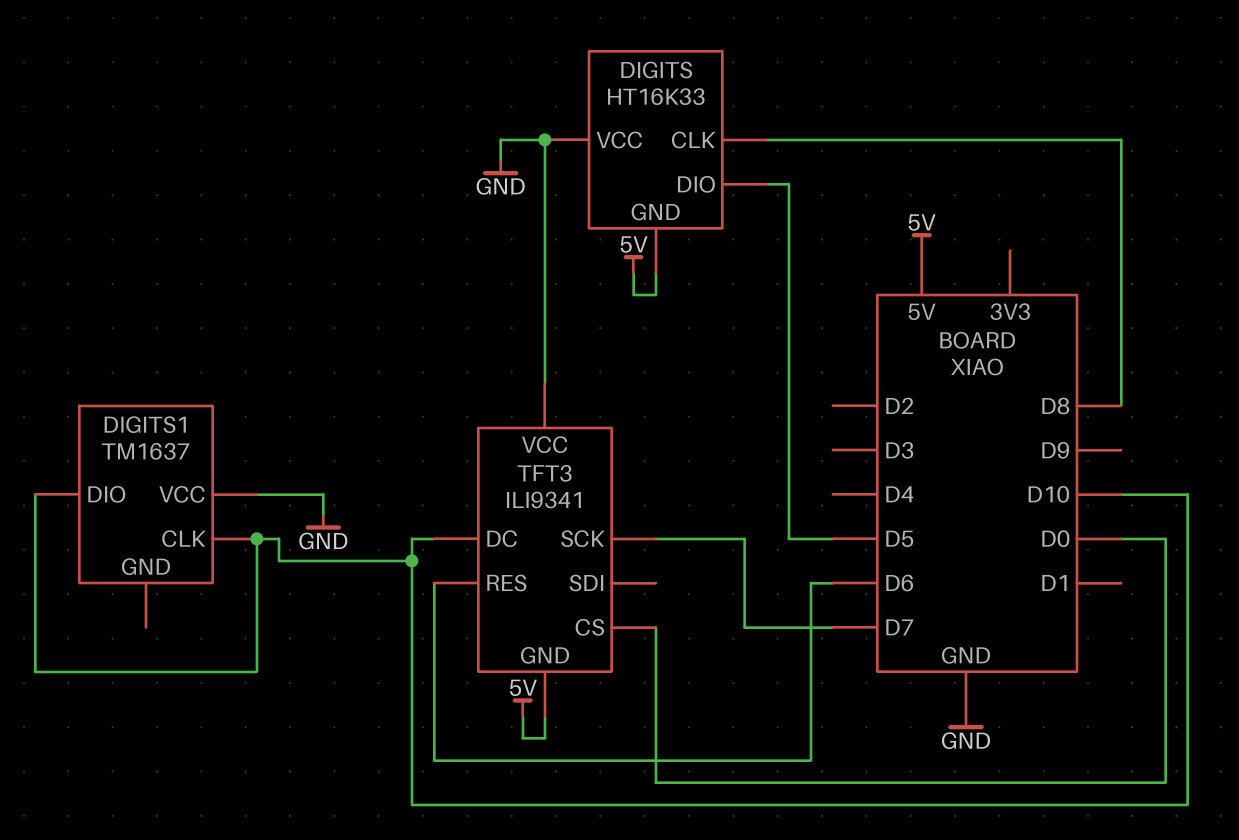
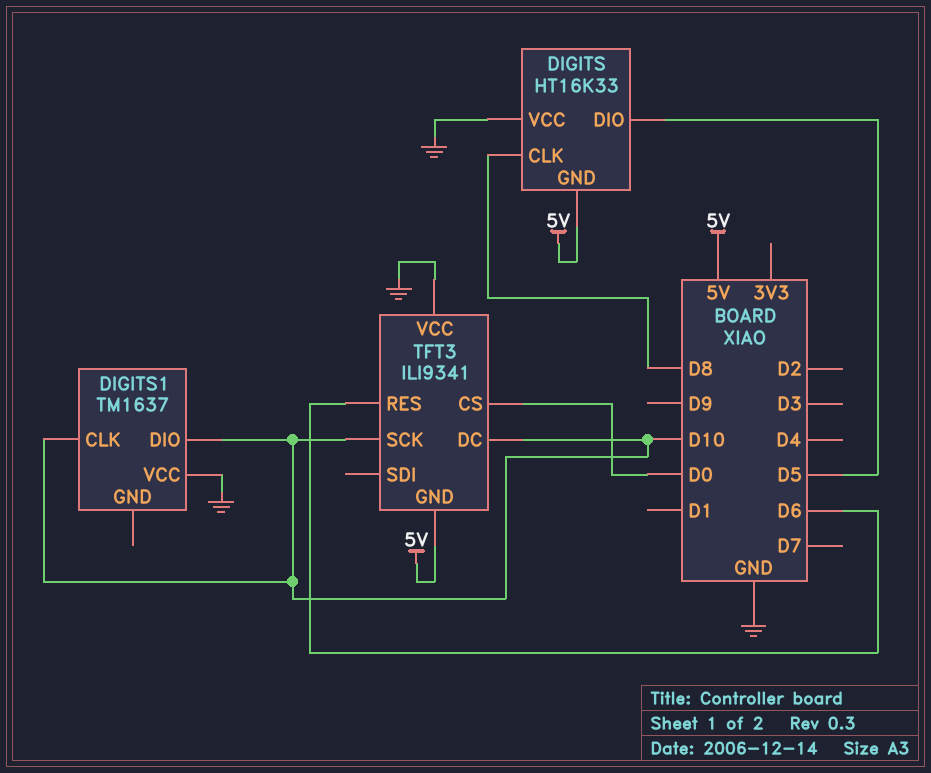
TFT3 pin SCK: D7 -> D10

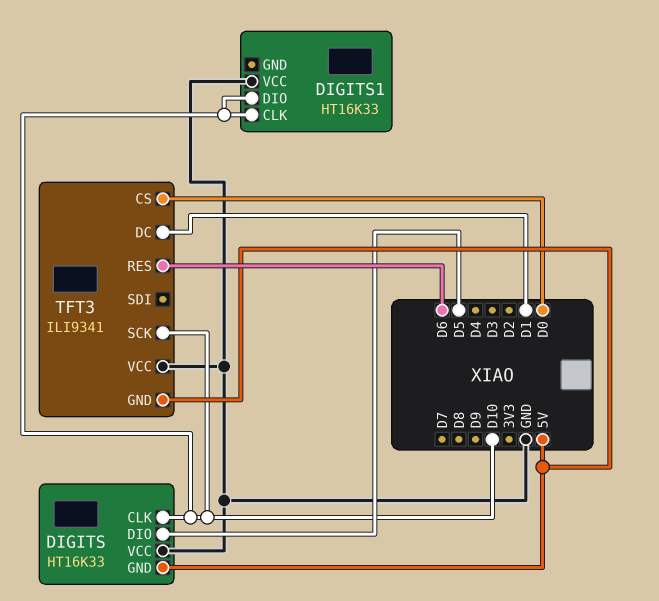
DIGITS pin CLK: D8 -> D10
DIGITS1: TM1637 -> HT16K33
TFT3 pin DC: D10 -> D1

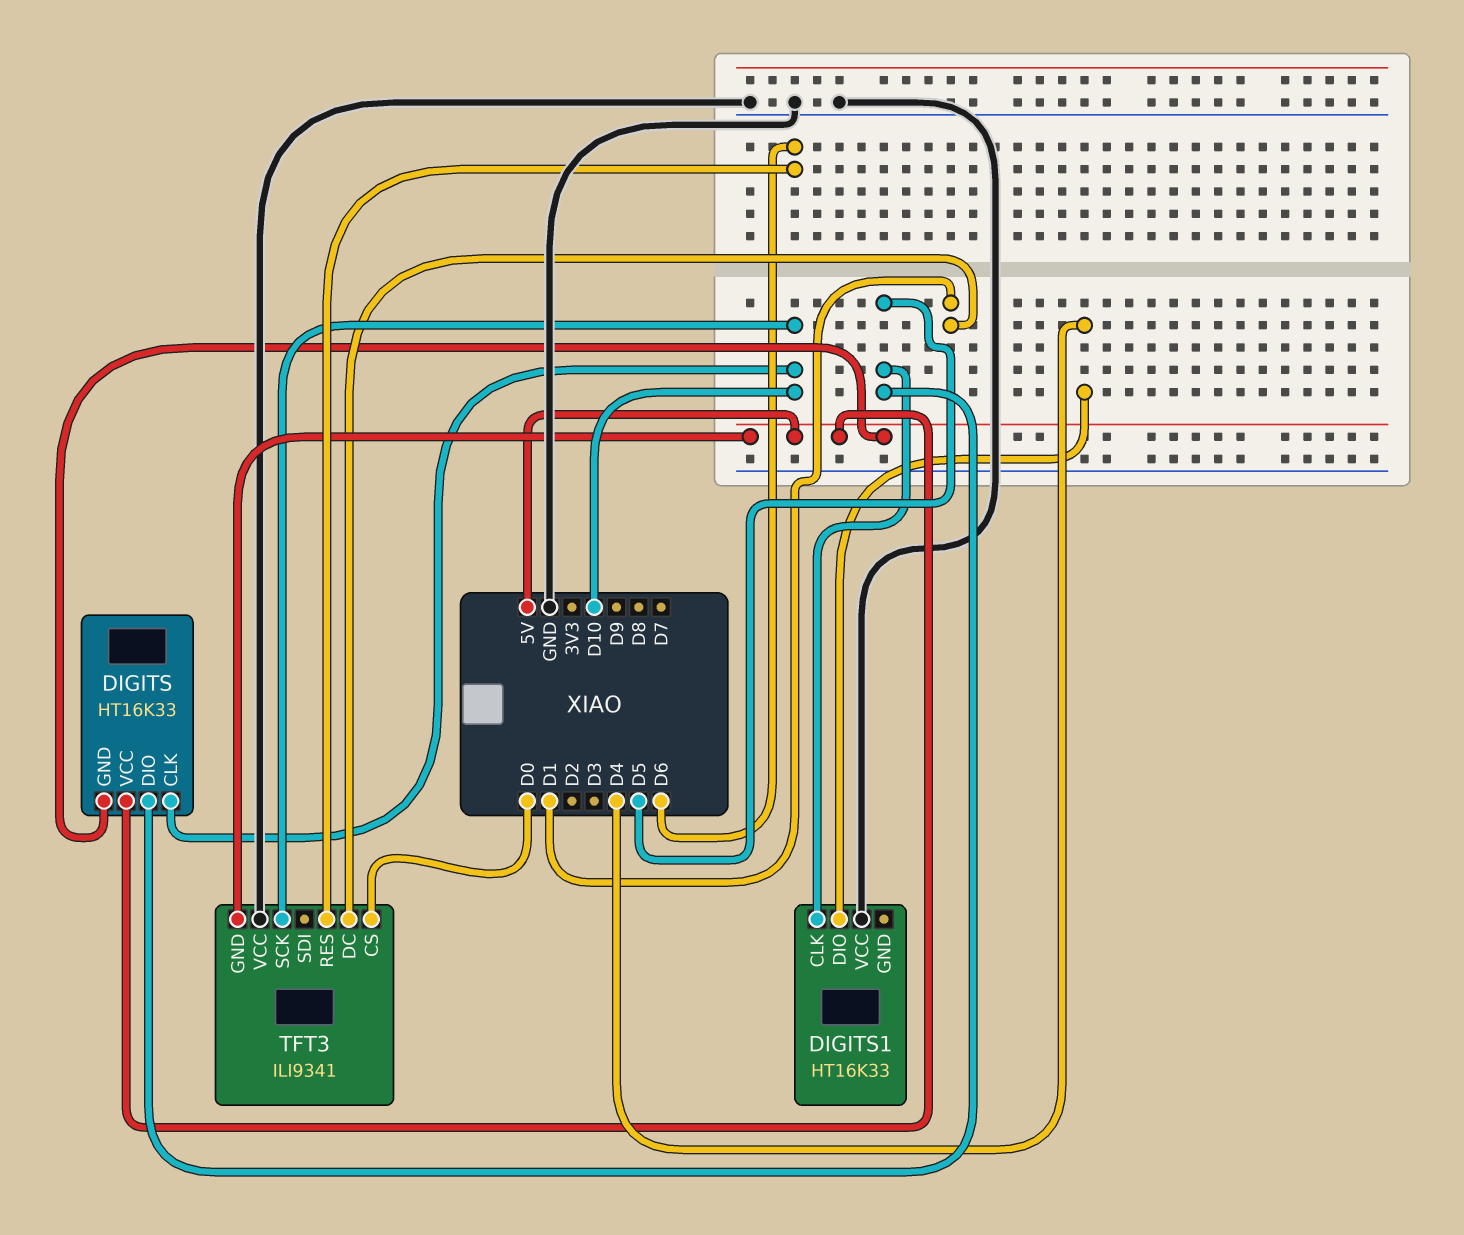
DIGITS pin VCC: GND -> 5V
DIGITS1 pin CLK: D10 -> D5
DIGITS1 pin DIO: D10 -> D4

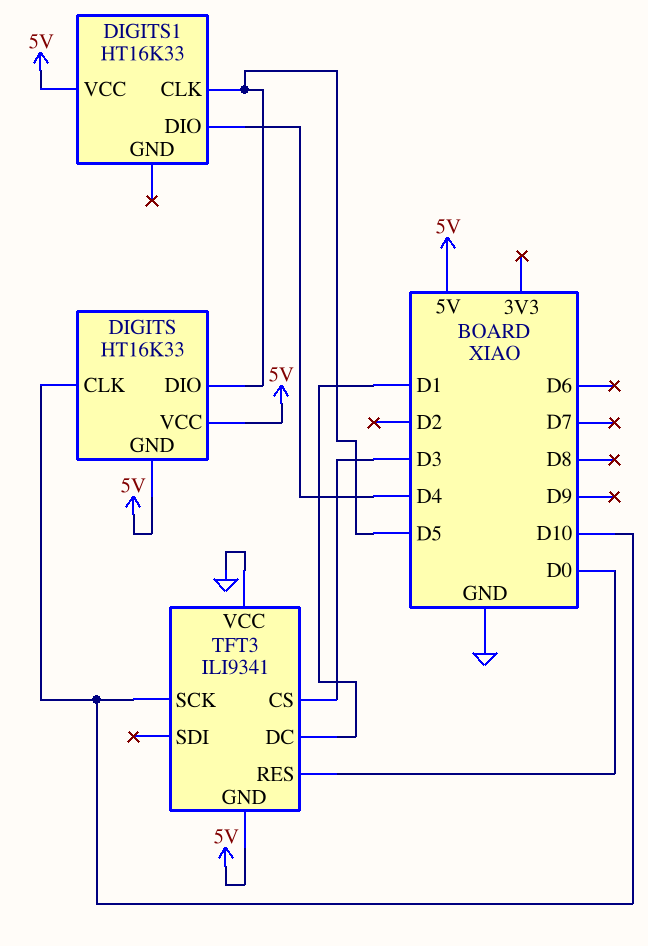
DIGITS1 pin VCC: GND -> 5V
TFT3 pin CS: D0 -> D3
TFT3 pin RES: D6 -> D0

